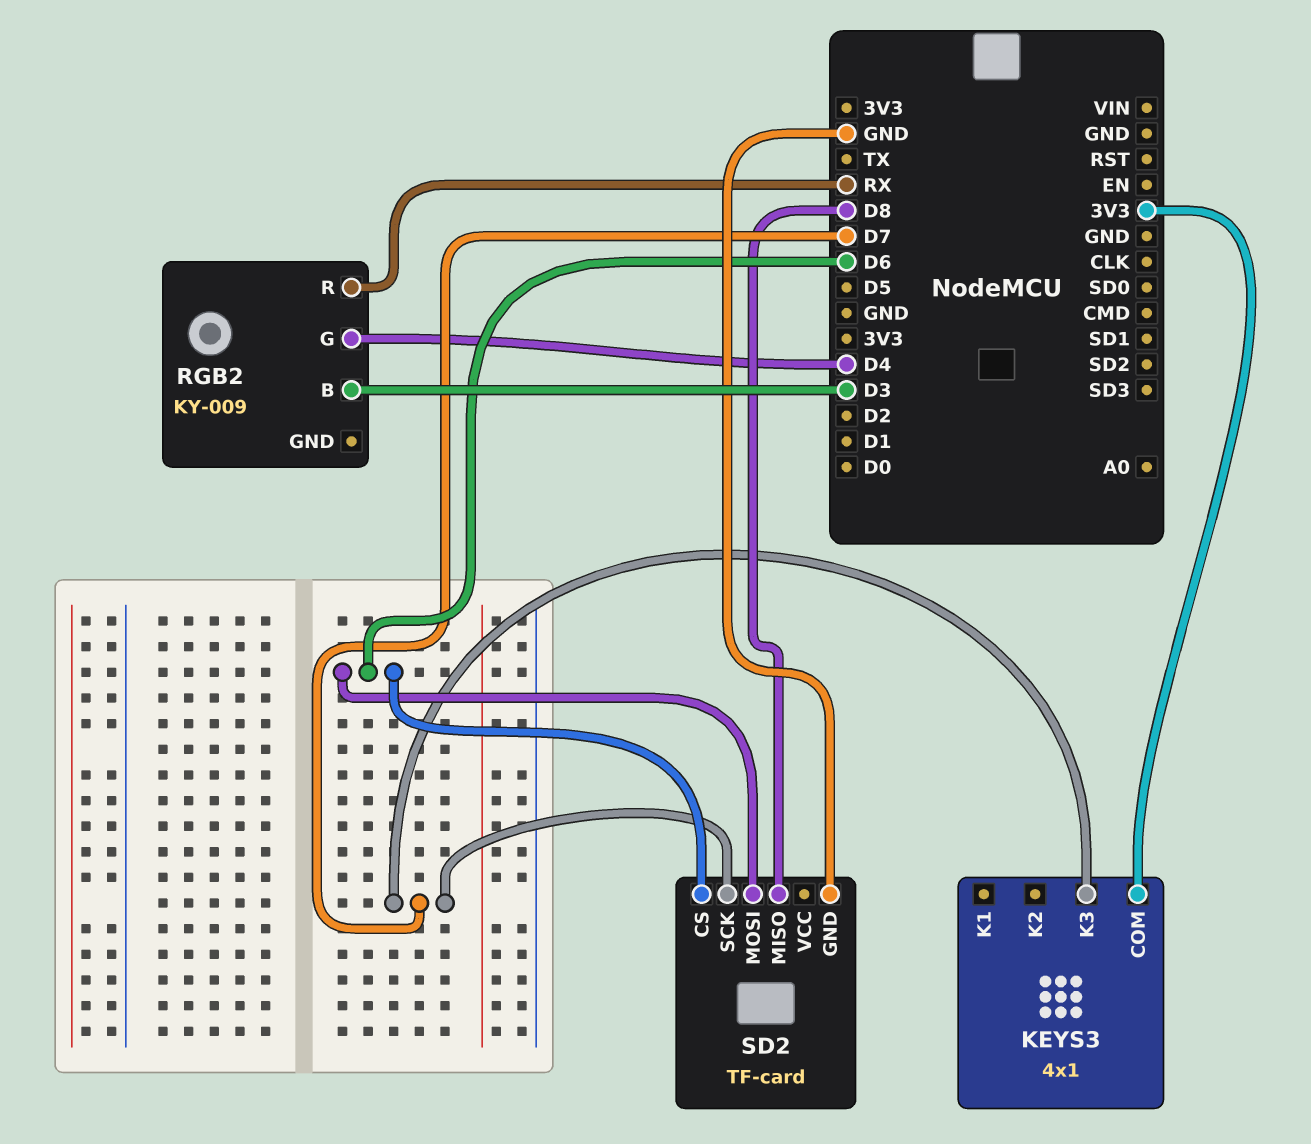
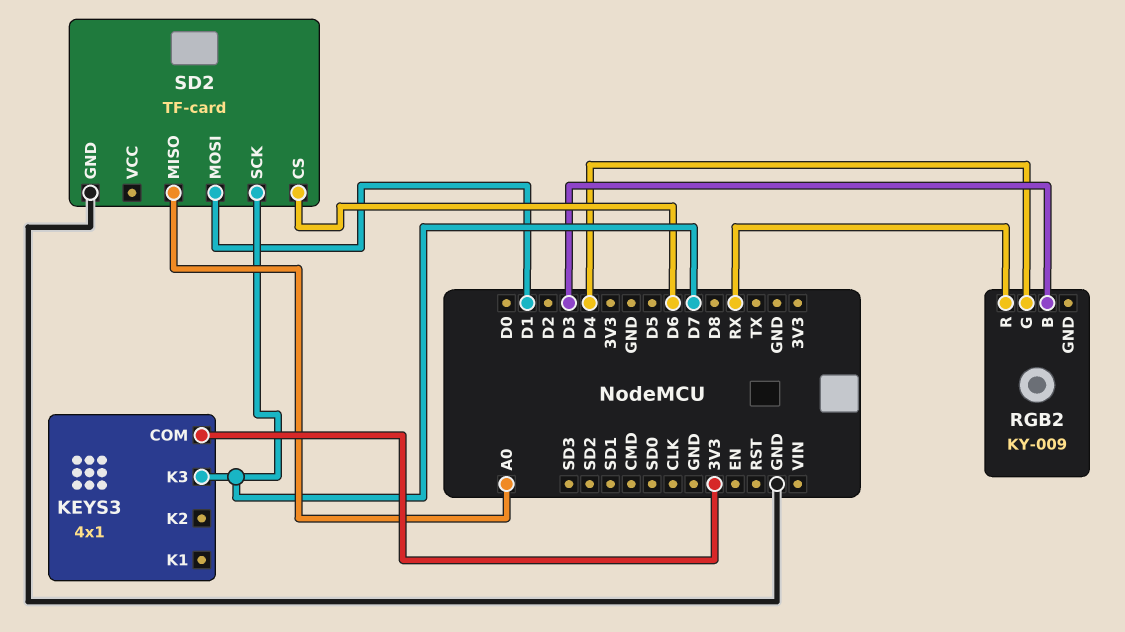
SD2 pin MISO: D8 -> A0
SD2 pin MOSI: D6 -> D1

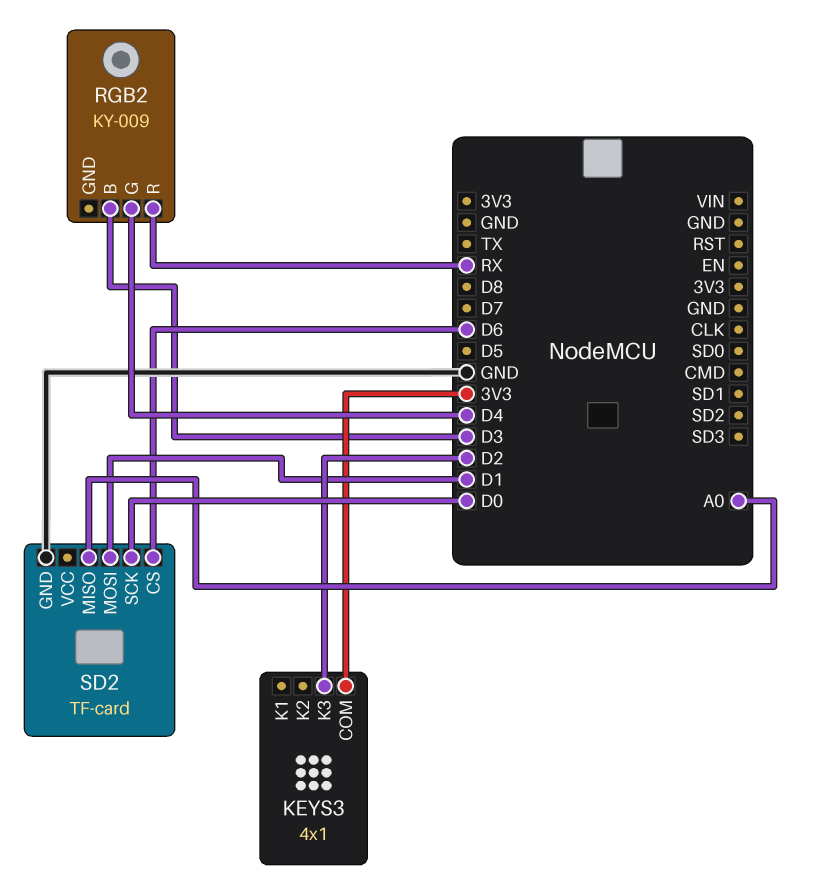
KEYS3 pin K3: D7 -> D2
SD2 pin SCK: D7 -> D0

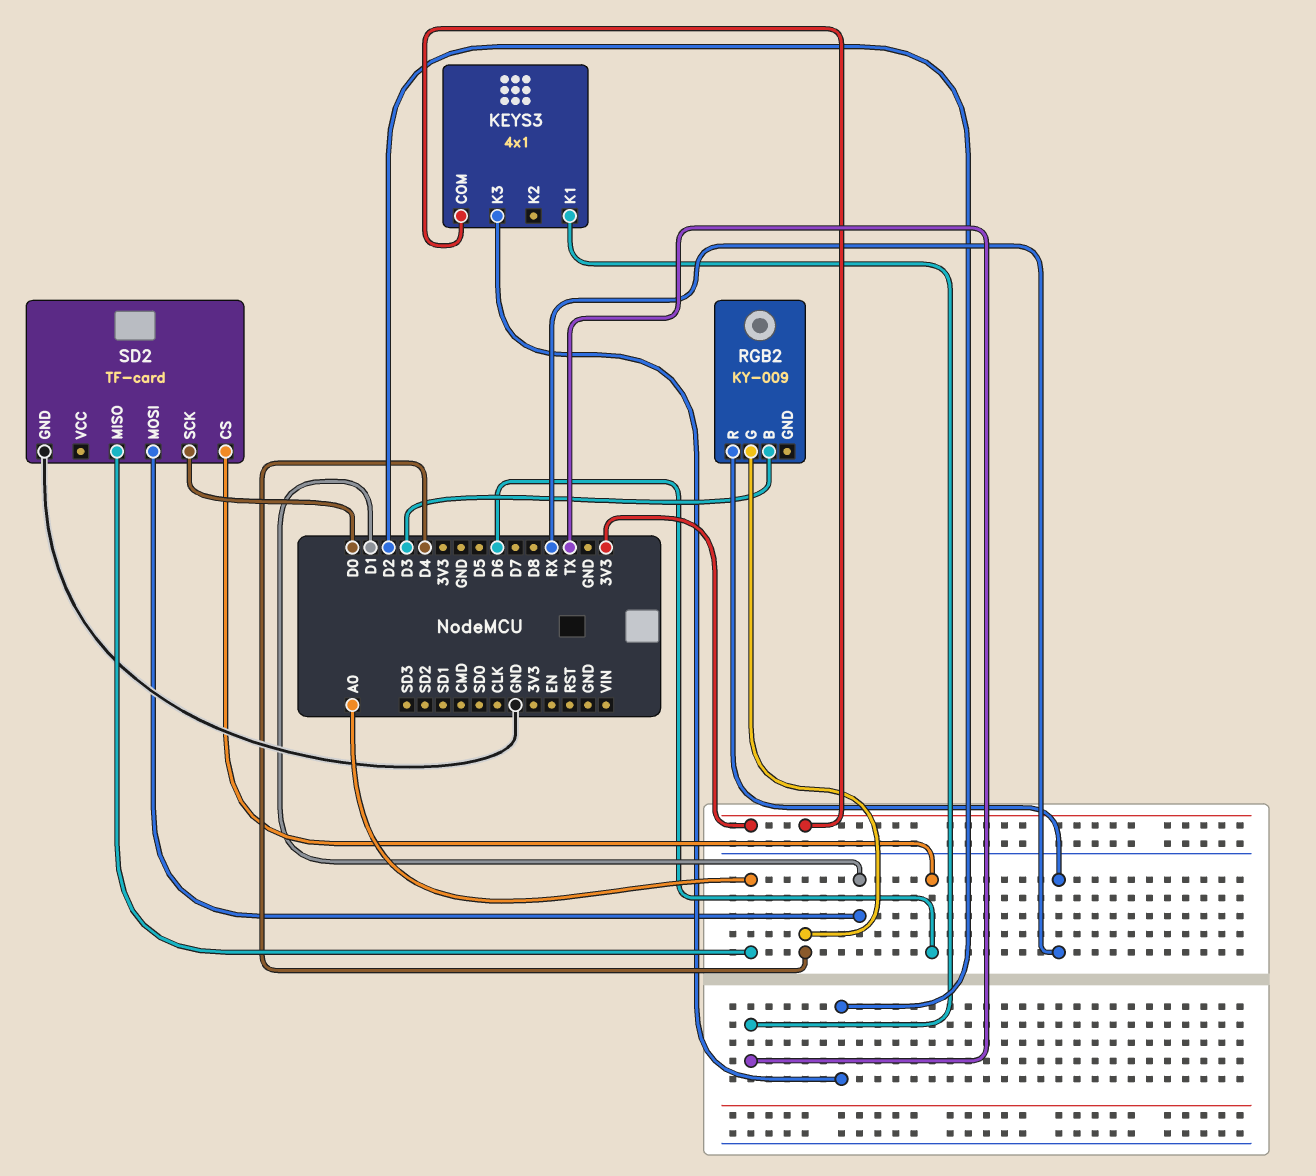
KEYS3 pin K1: none -> TX

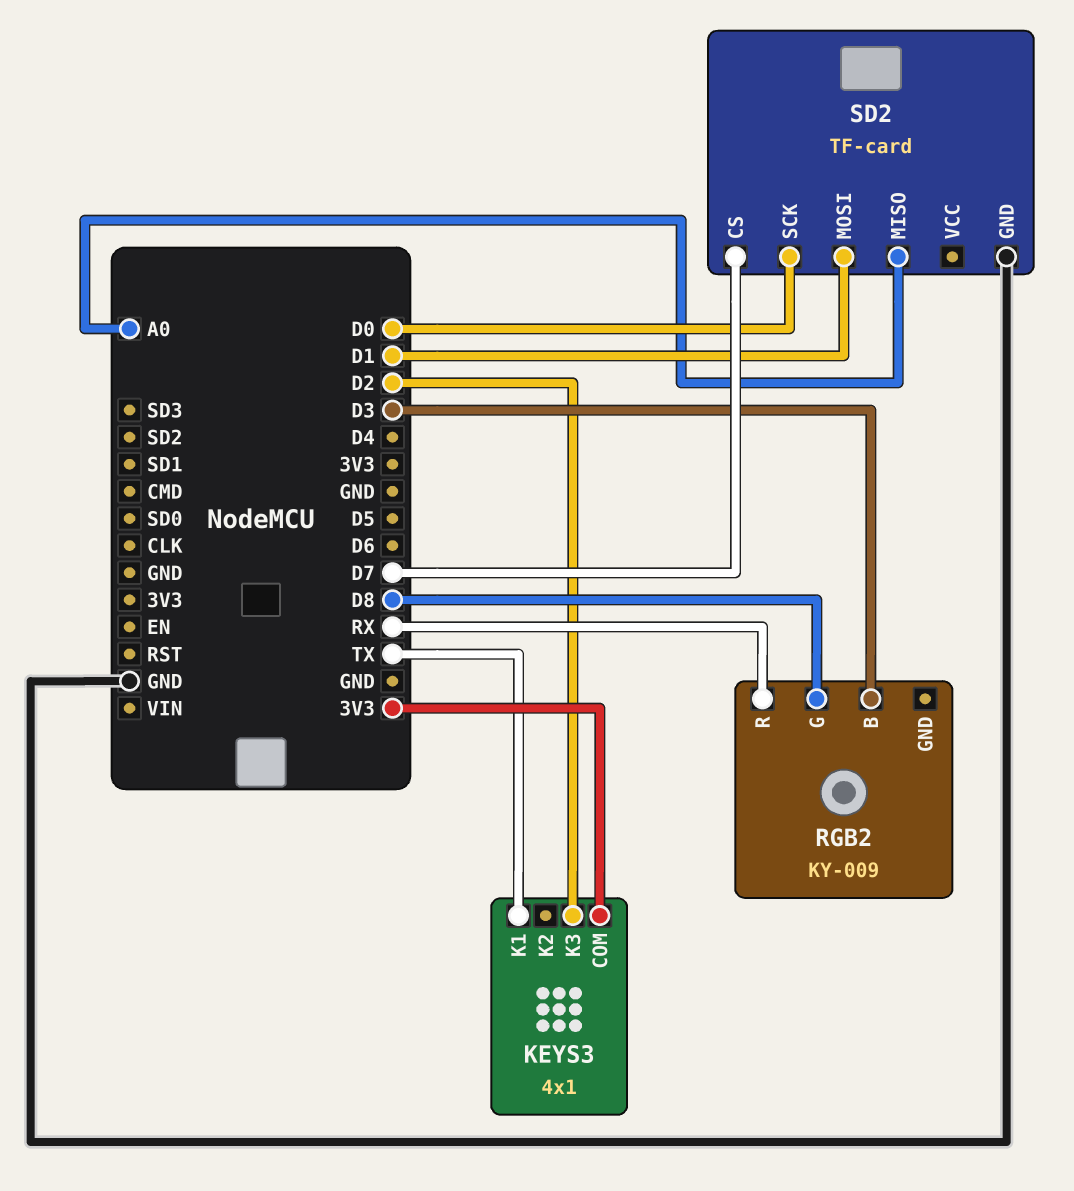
RGB2 pin G: D4 -> D8
SD2 pin CS: D6 -> D7

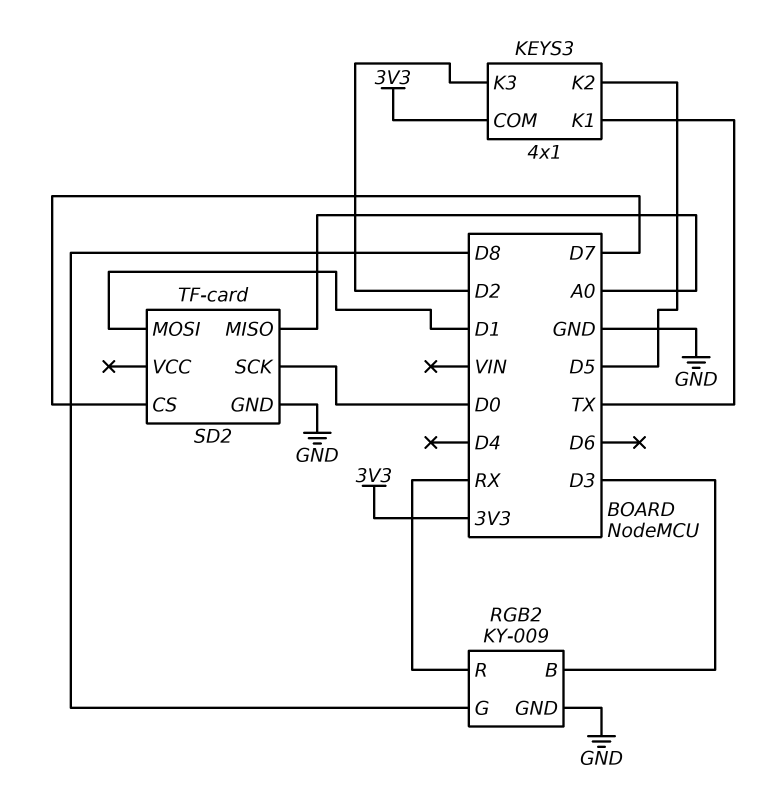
KEYS3 pin K2: none -> D5
RGB2 pin GND: none -> GND

